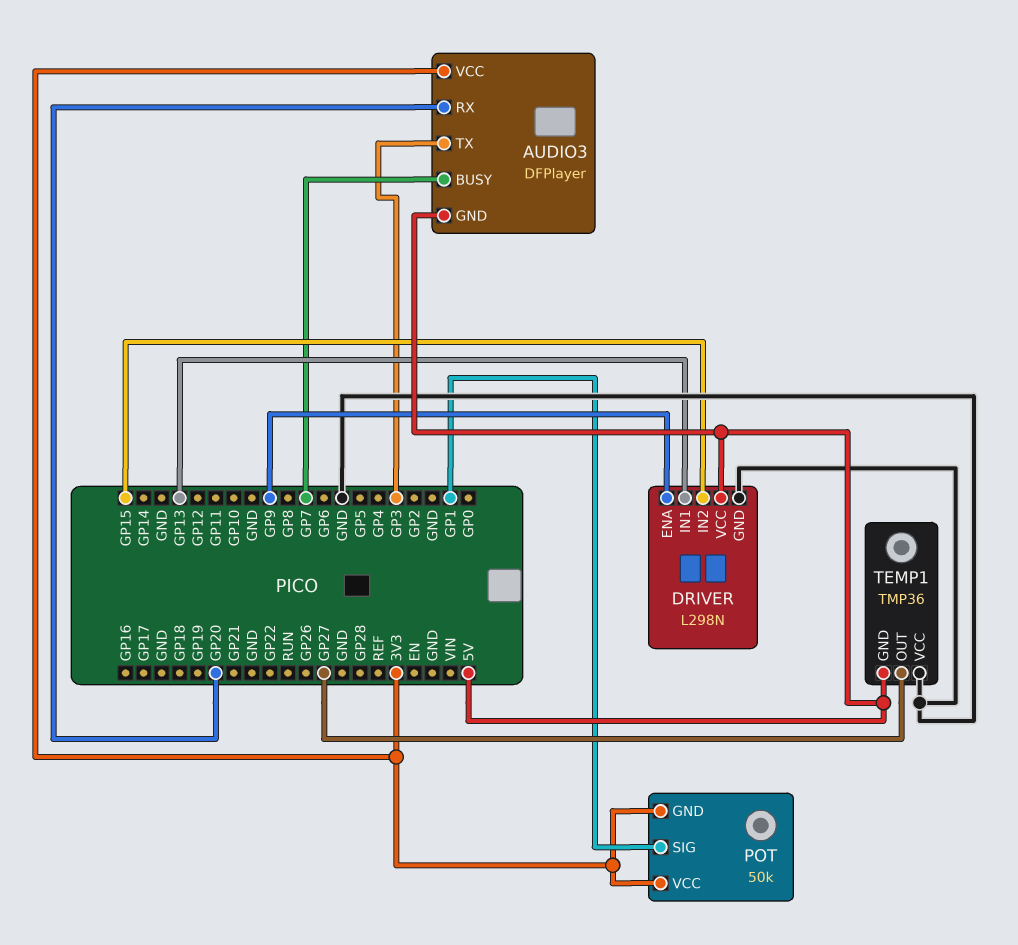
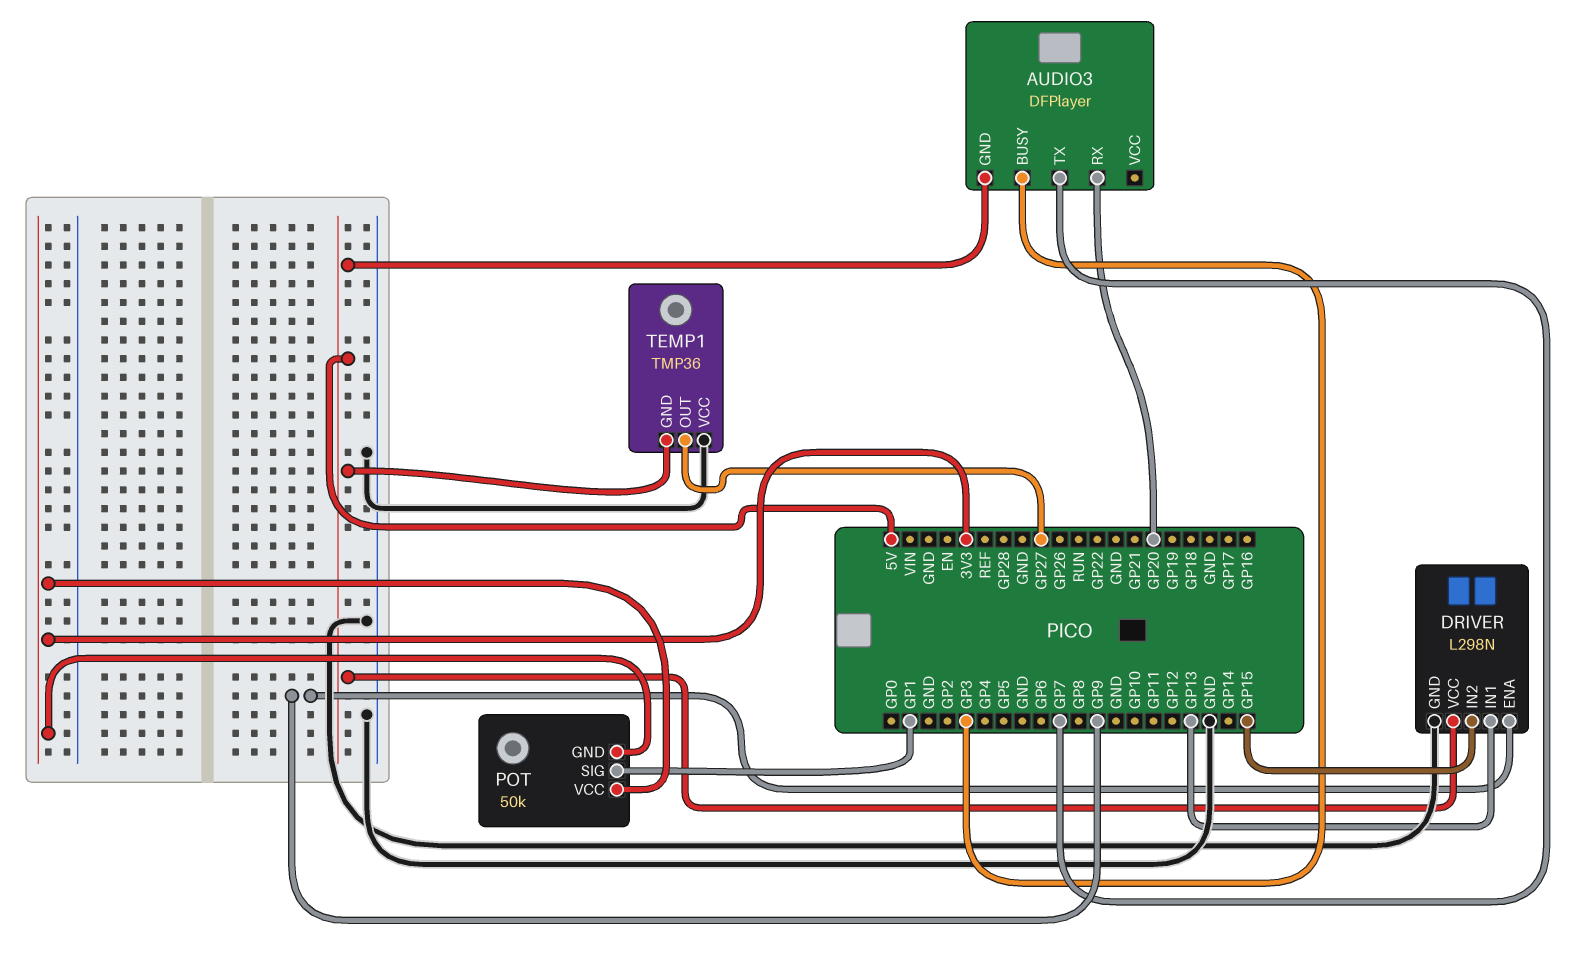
AUDIO3 pin BUSY: GP7 -> GP3
AUDIO3 pin TX: GP3 -> GP7
AUDIO3 pin VCC: 3V3 -> none

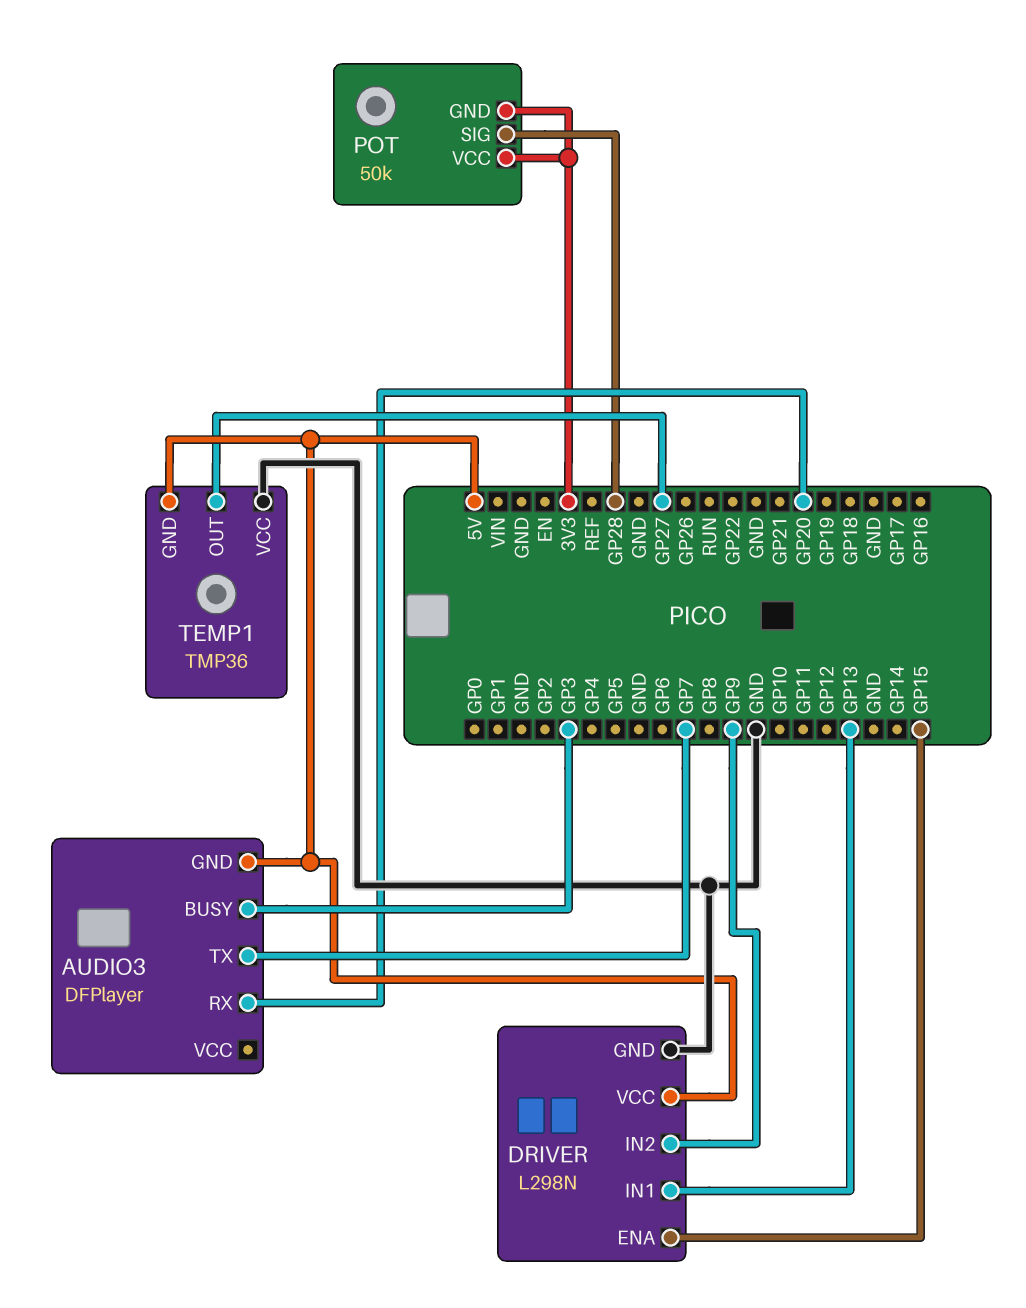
DRIVER pin ENA: GP9 -> GP15
DRIVER pin IN2: GP15 -> GP9
POT pin SIG: GP1 -> GP28

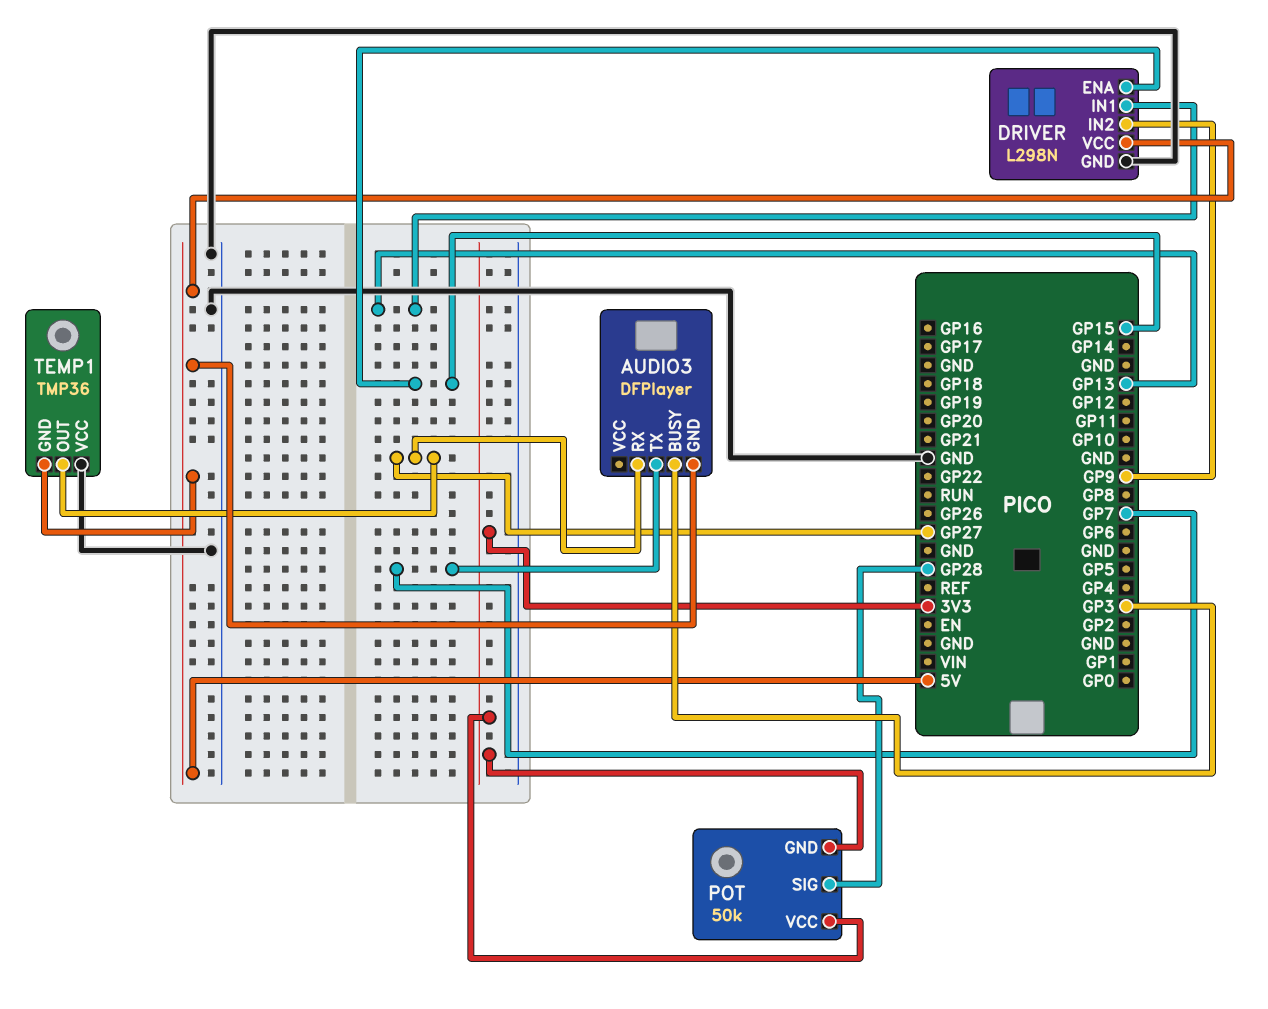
AUDIO3 pin RX: GP20 -> GP27

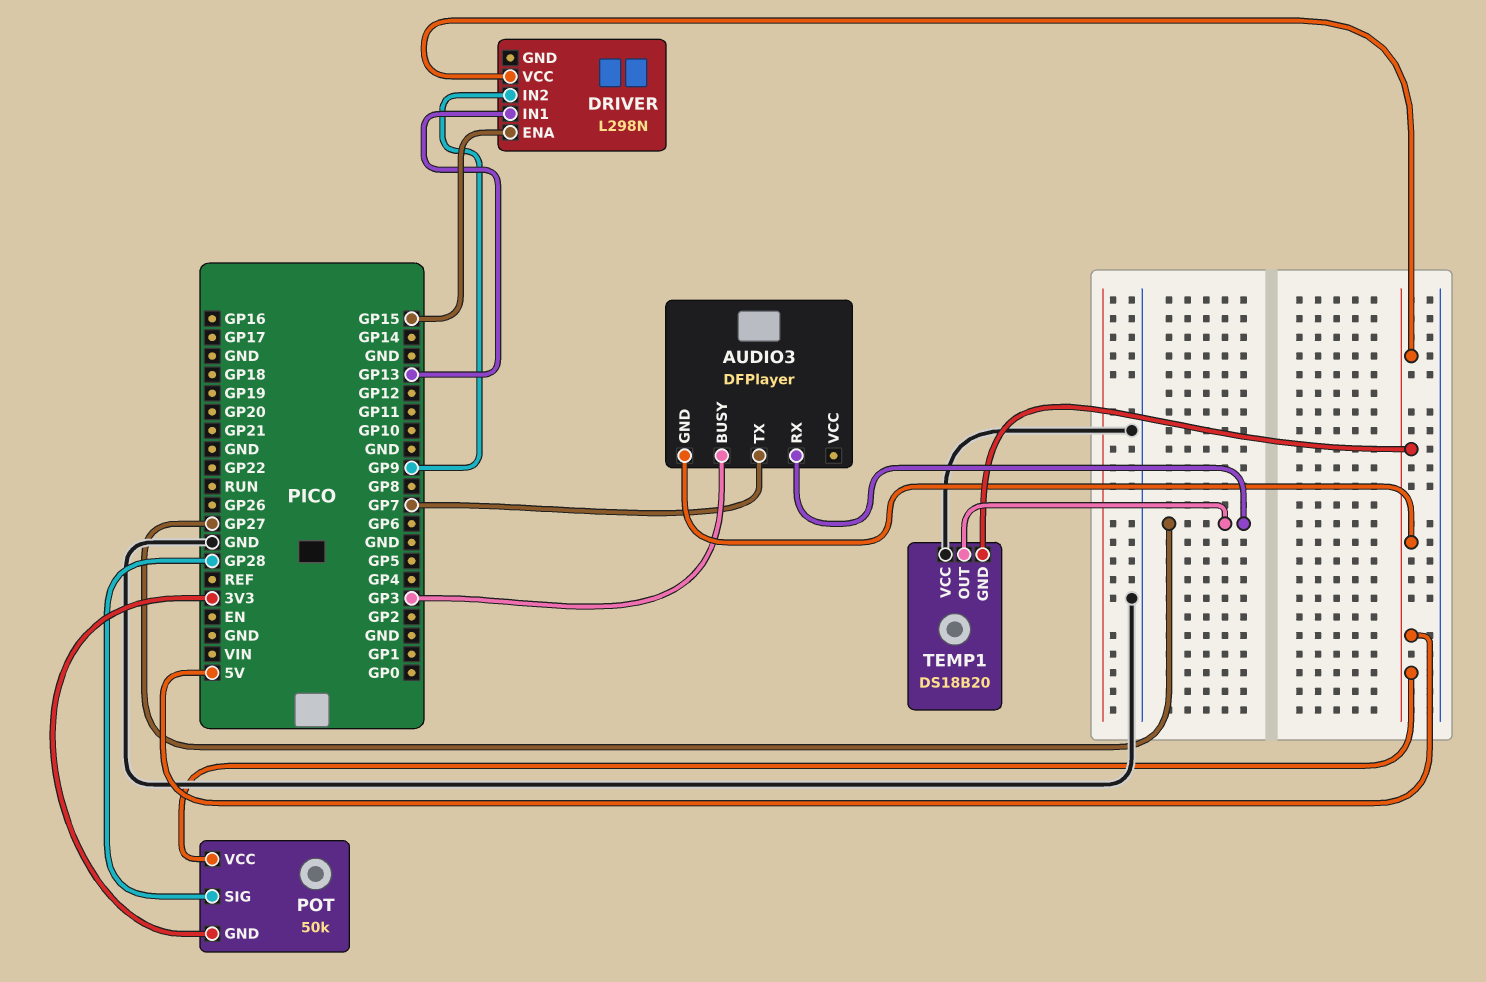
DRIVER pin GND: GND -> none
POT pin VCC: 3V3 -> 5V
TEMP1: TMP36 -> DS18B20

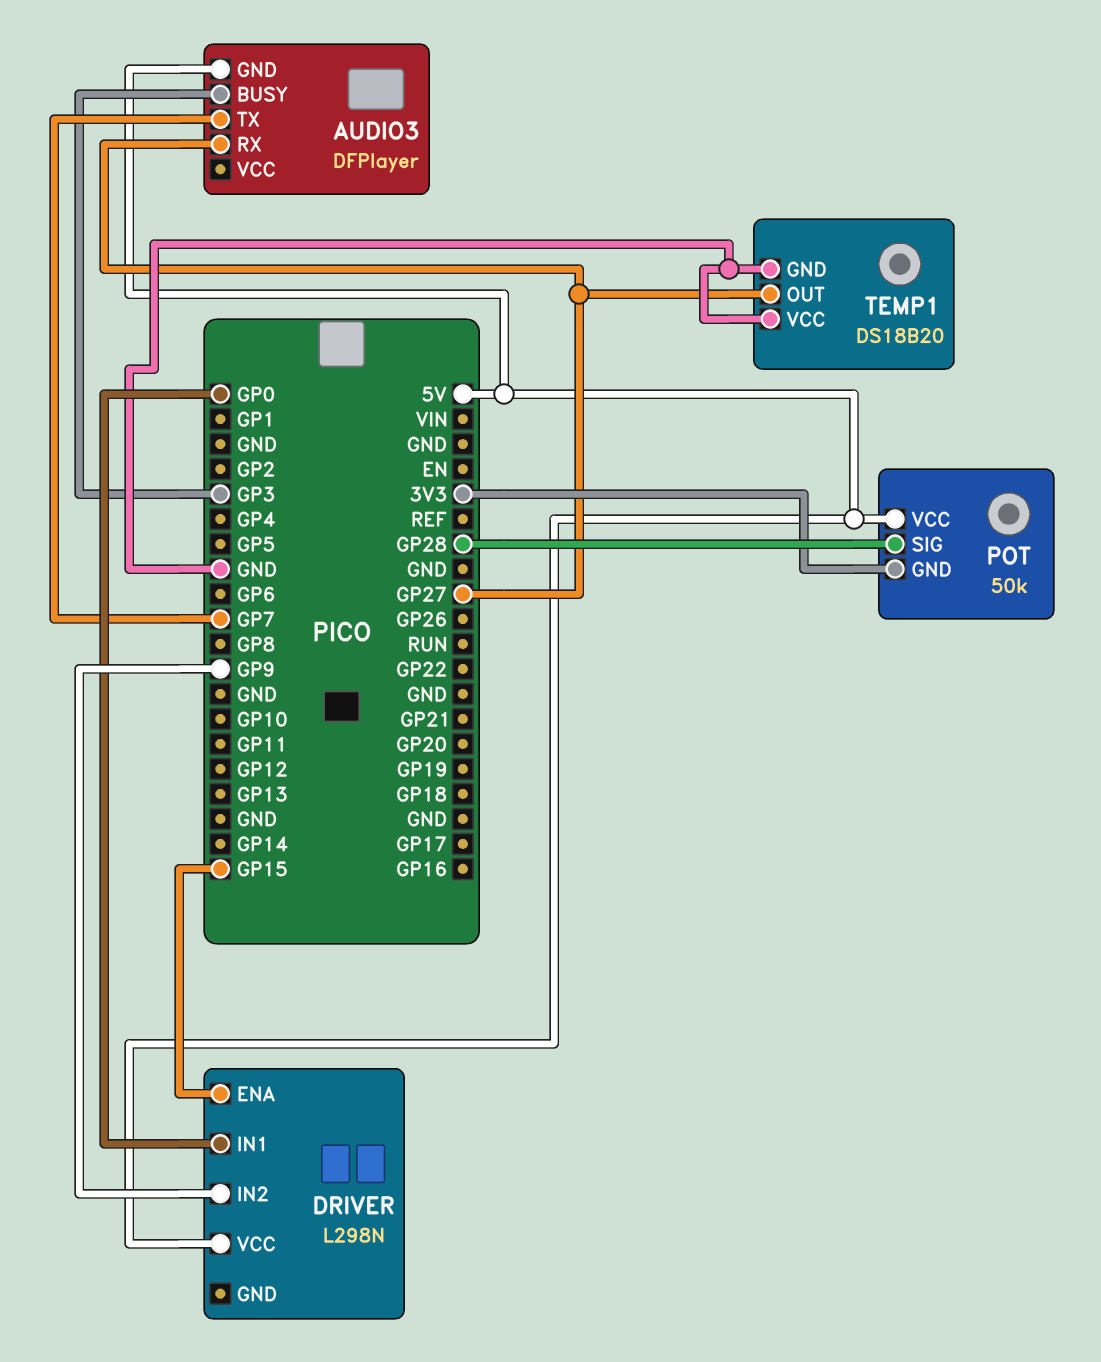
DRIVER pin IN1: GP13 -> GP0
TEMP1 pin GND: 5V -> GND

